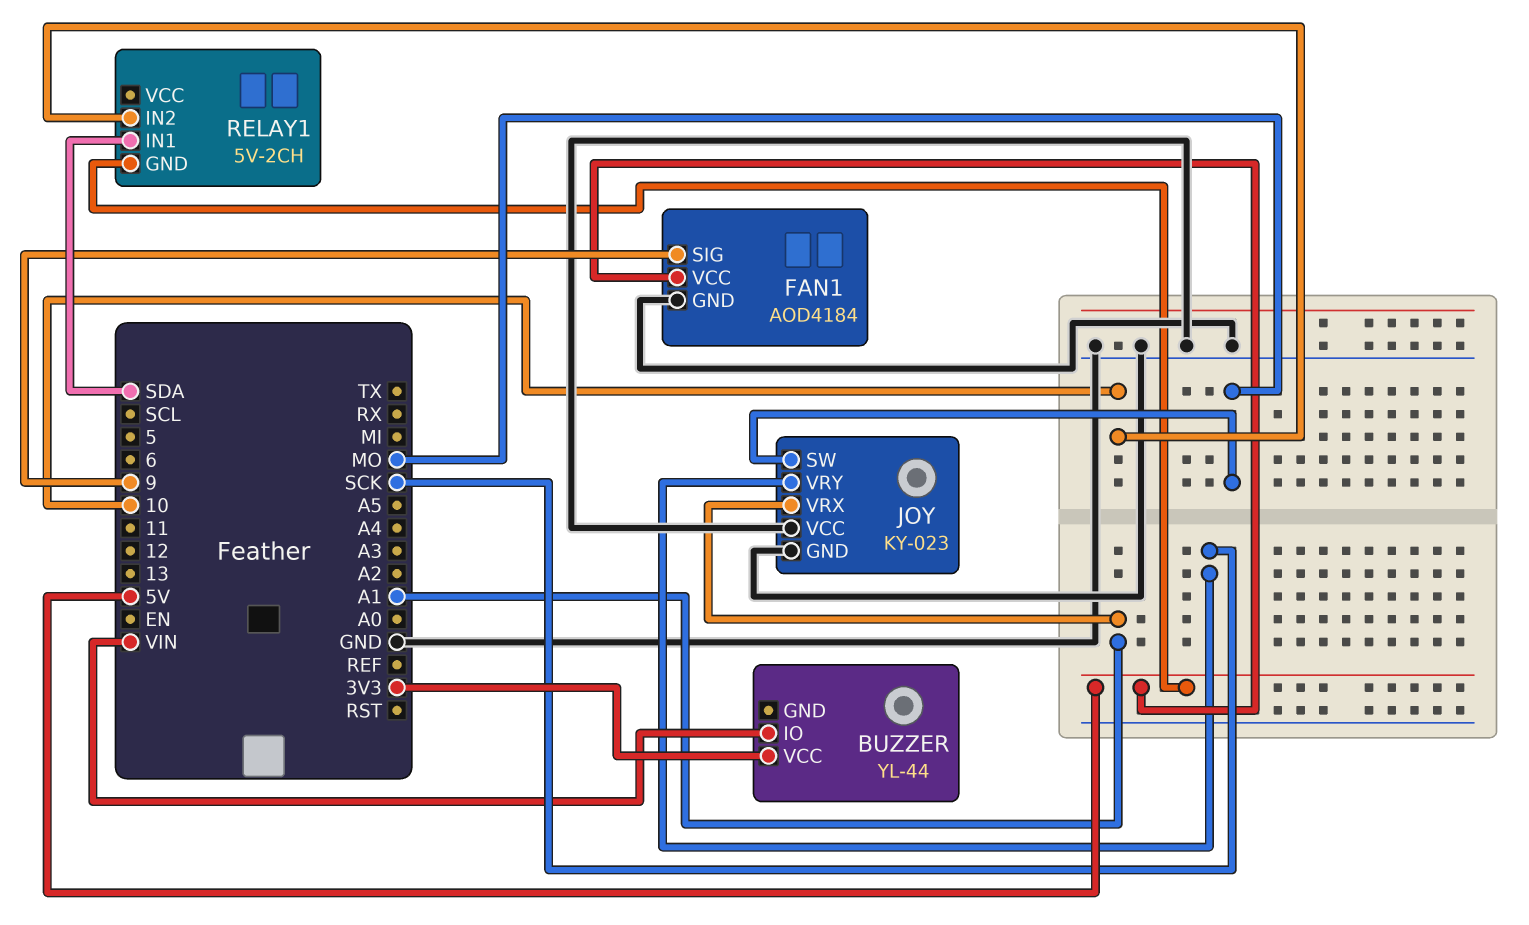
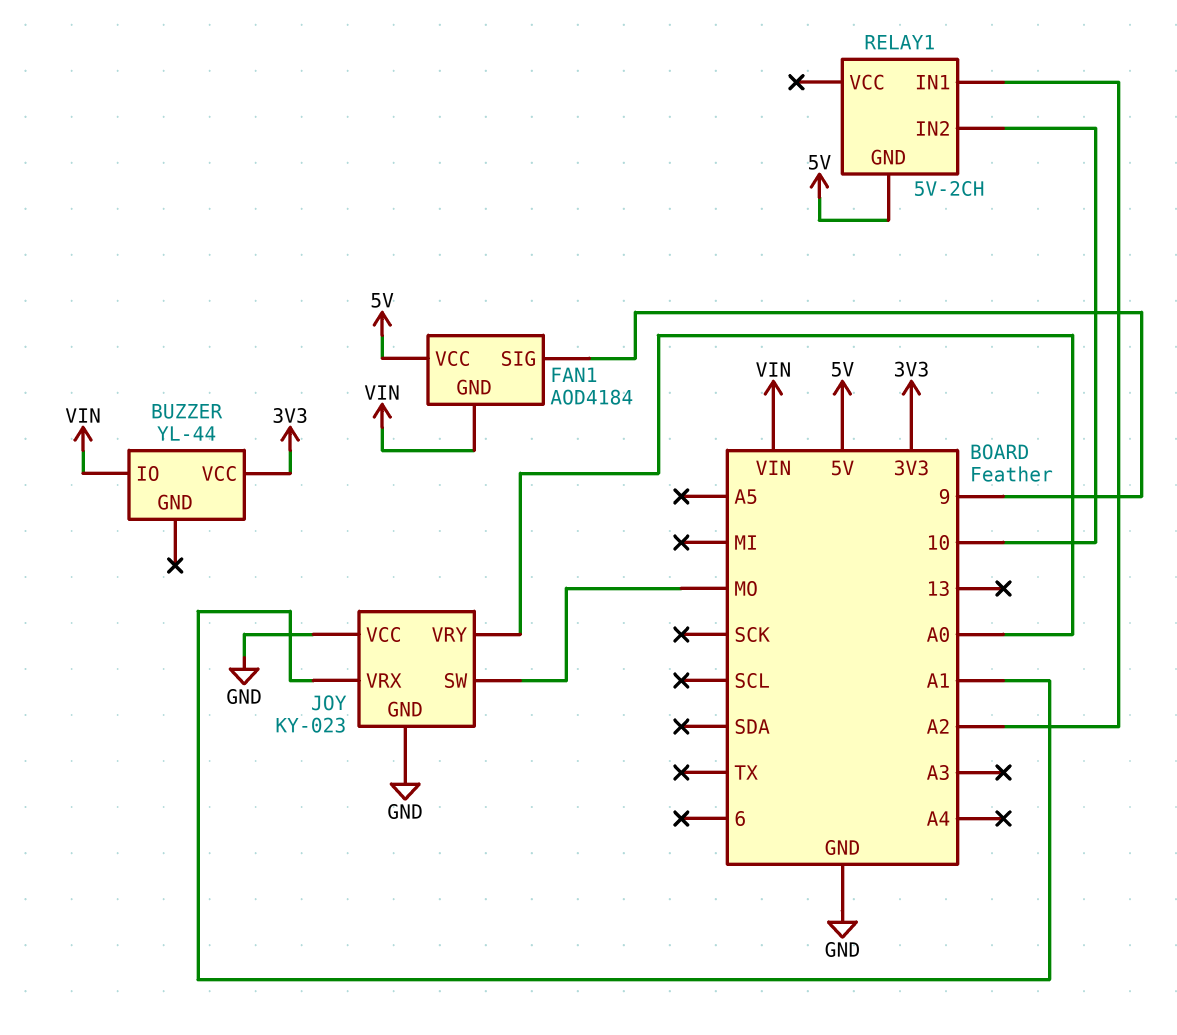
FAN1 pin GND: GND -> VIN
JOY pin VRY: SCK -> A0
RELAY1 pin IN1: SDA -> A2

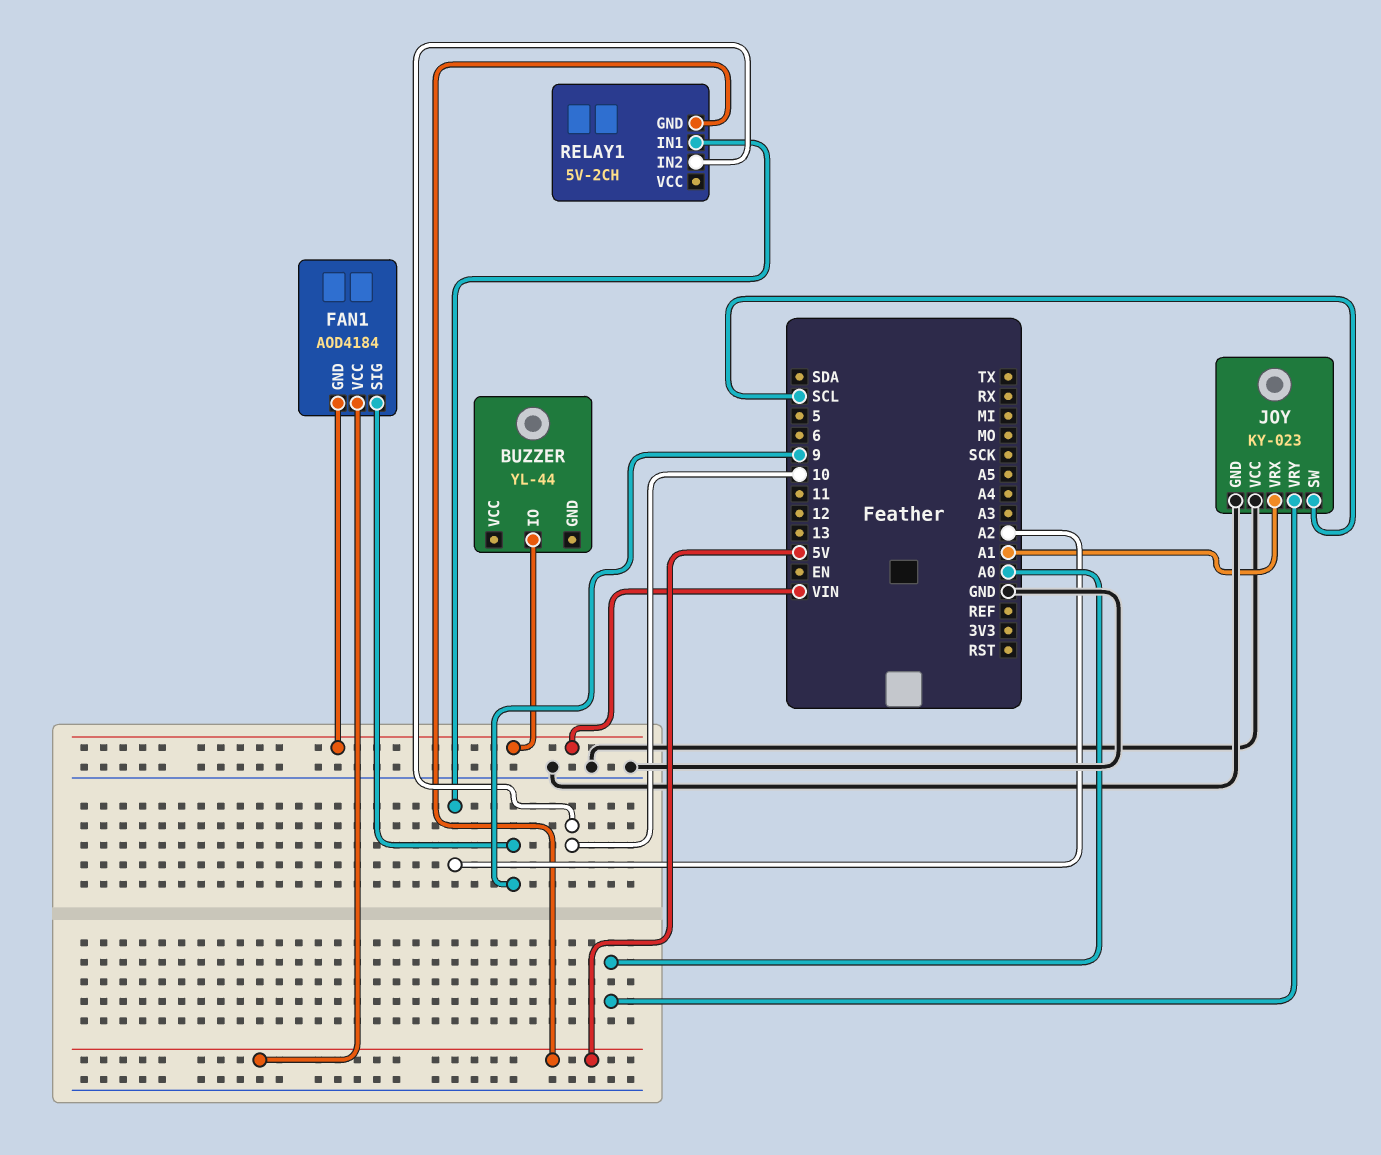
BUZZER pin VCC: 3V3 -> none
JOY pin SW: MO -> SCL

